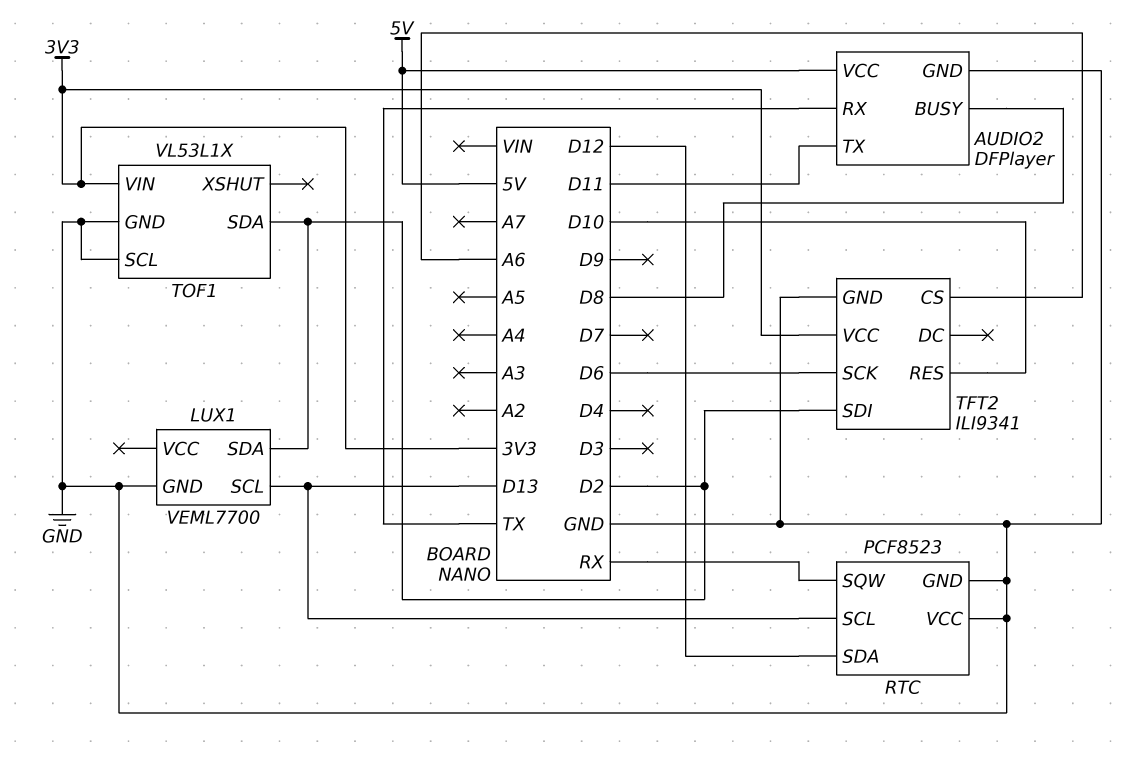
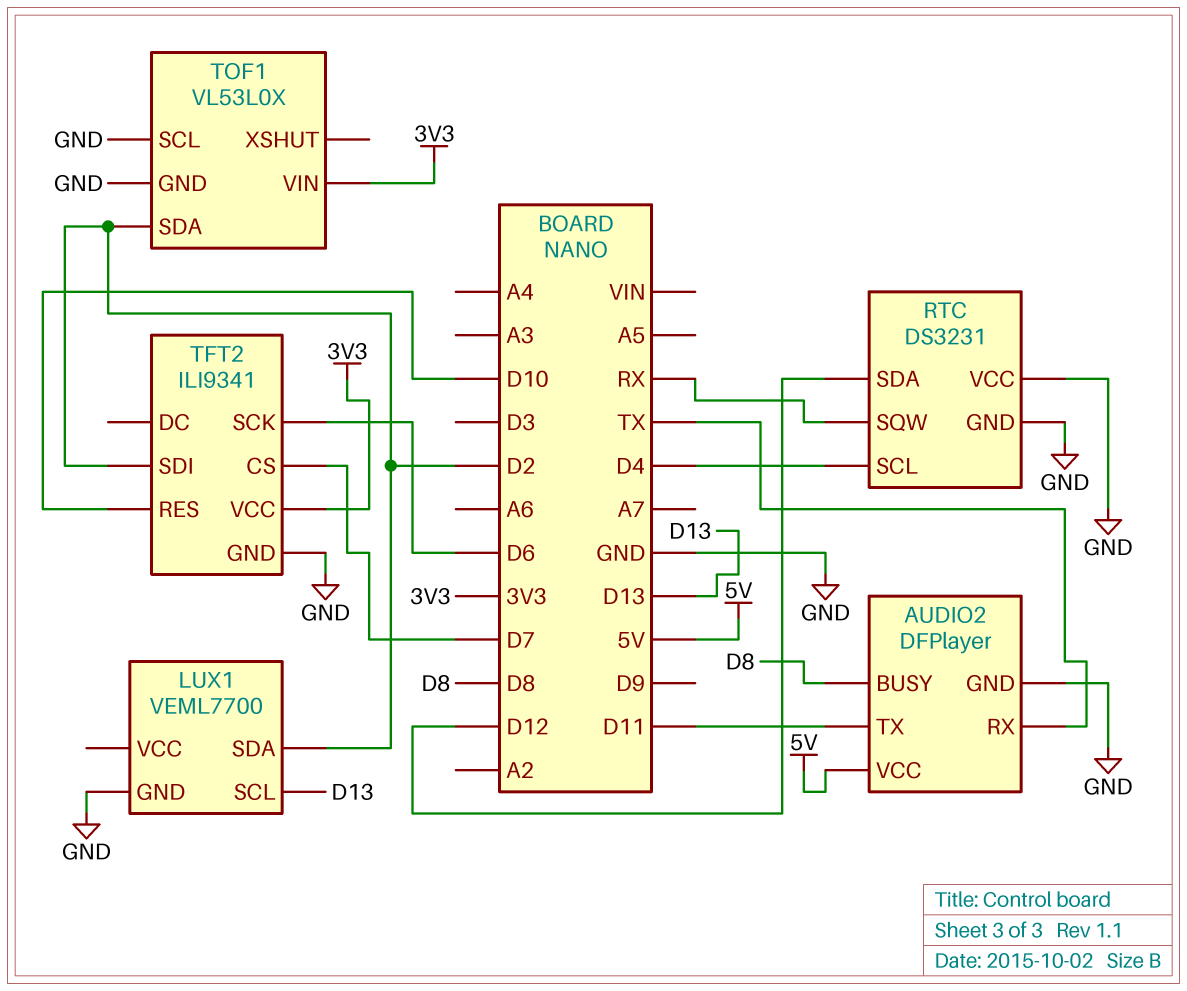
RTC: PCF8523 -> DS3231
RTC pin SCL: D13 -> D4
TFT2 pin CS: A6 -> D7
TOF1: VL53L1X -> VL53L0X

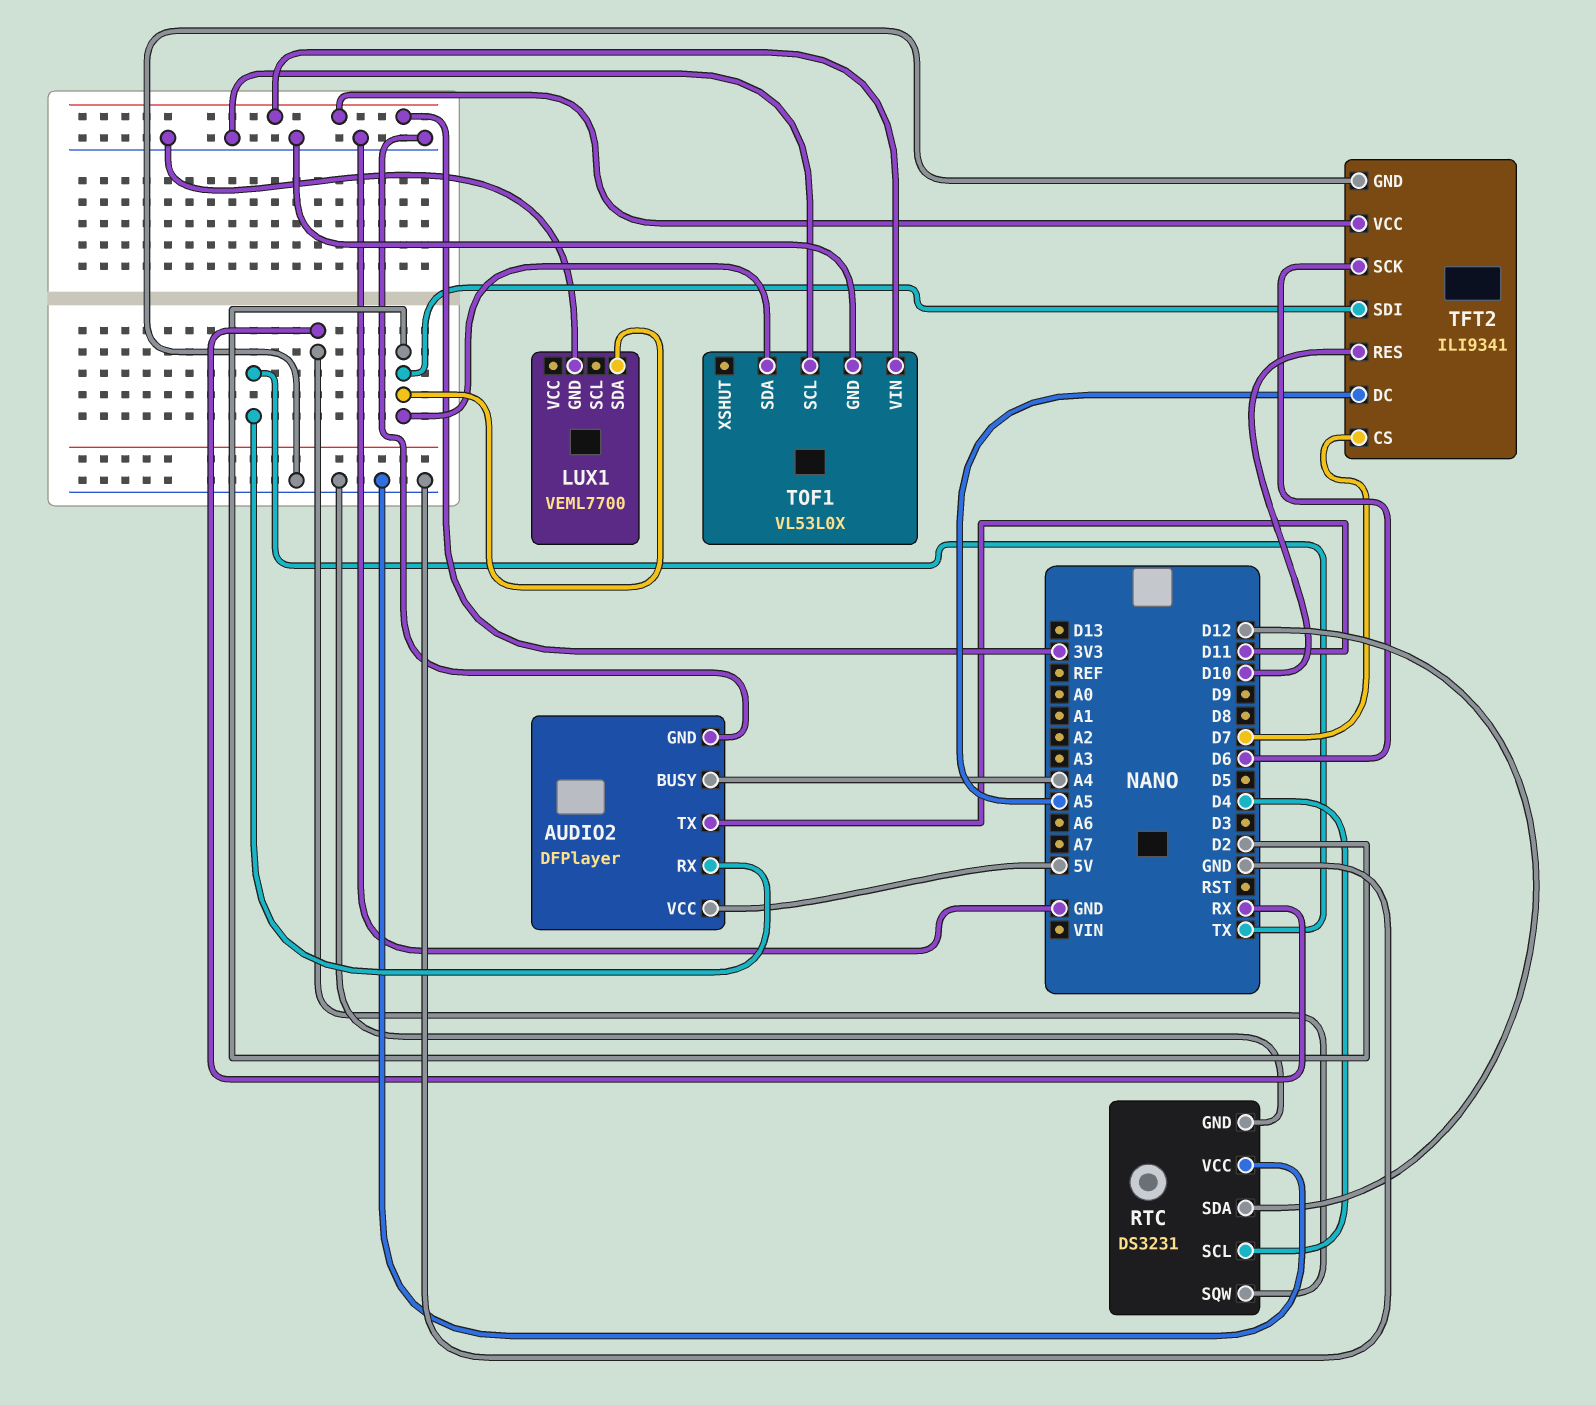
AUDIO2 pin BUSY: D8 -> A4
LUX1 pin SCL: D13 -> none
TFT2 pin DC: none -> A5

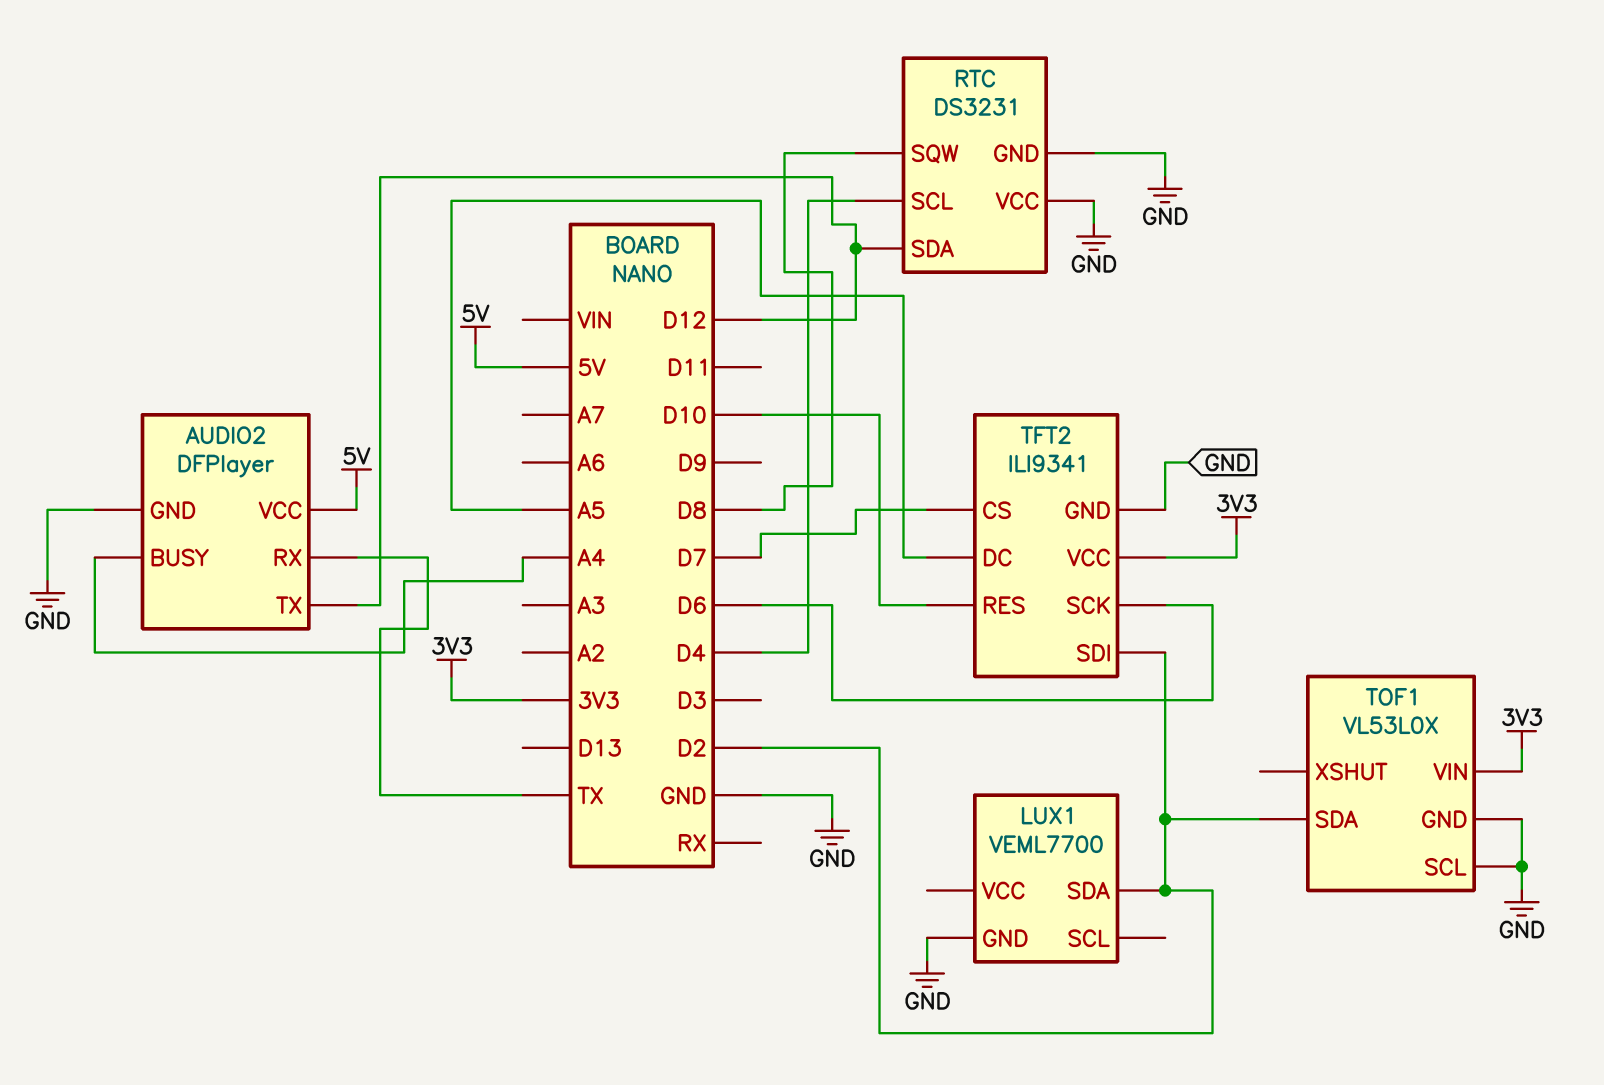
AUDIO2 pin TX: D11 -> D12
RTC pin SQW: RX -> D8

